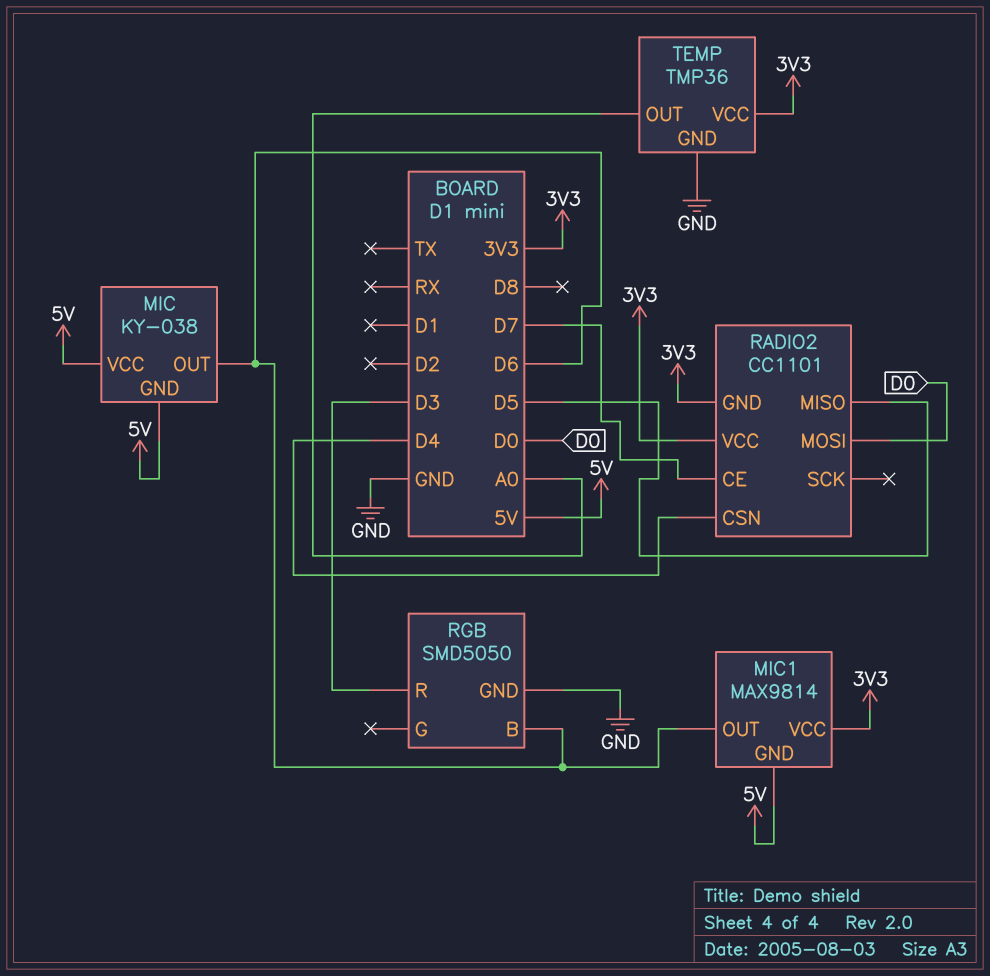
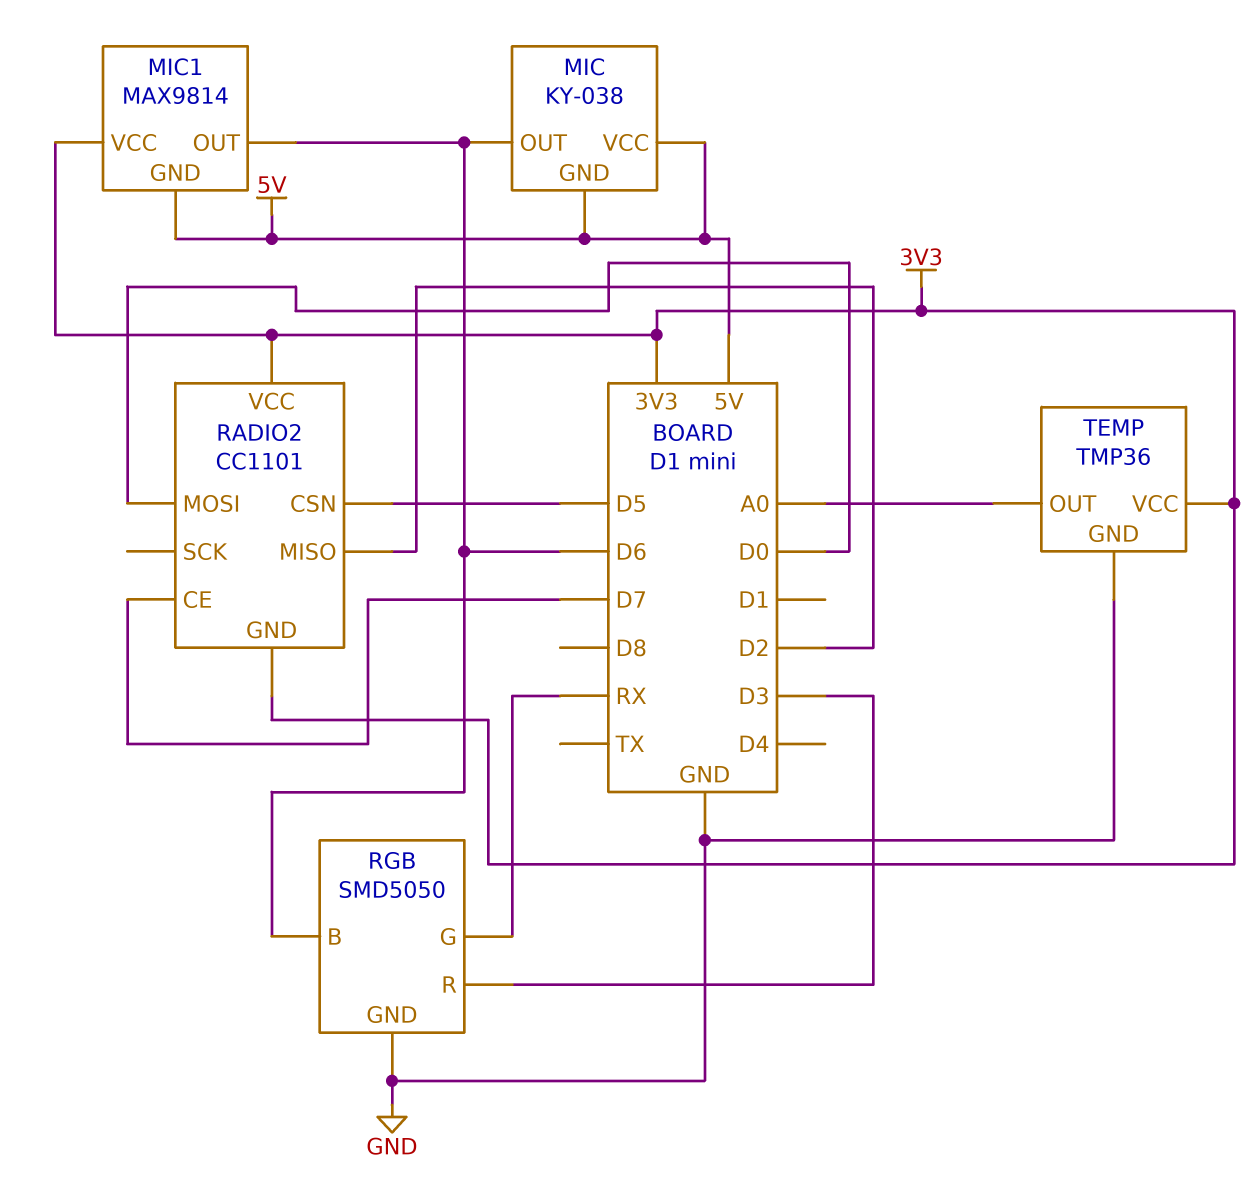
RADIO2 pin CSN: D4 -> D5
RADIO2 pin MISO: D5 -> D2
RGB pin G: none -> RX

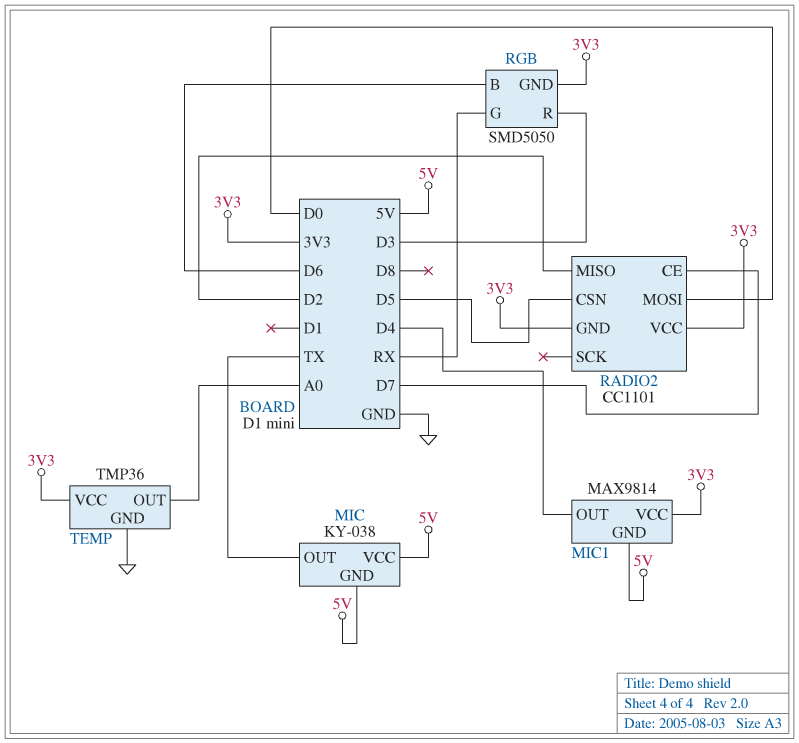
MIC pin OUT: D6 -> TX
MIC1 pin OUT: D6 -> D4
RGB pin GND: GND -> 3V3

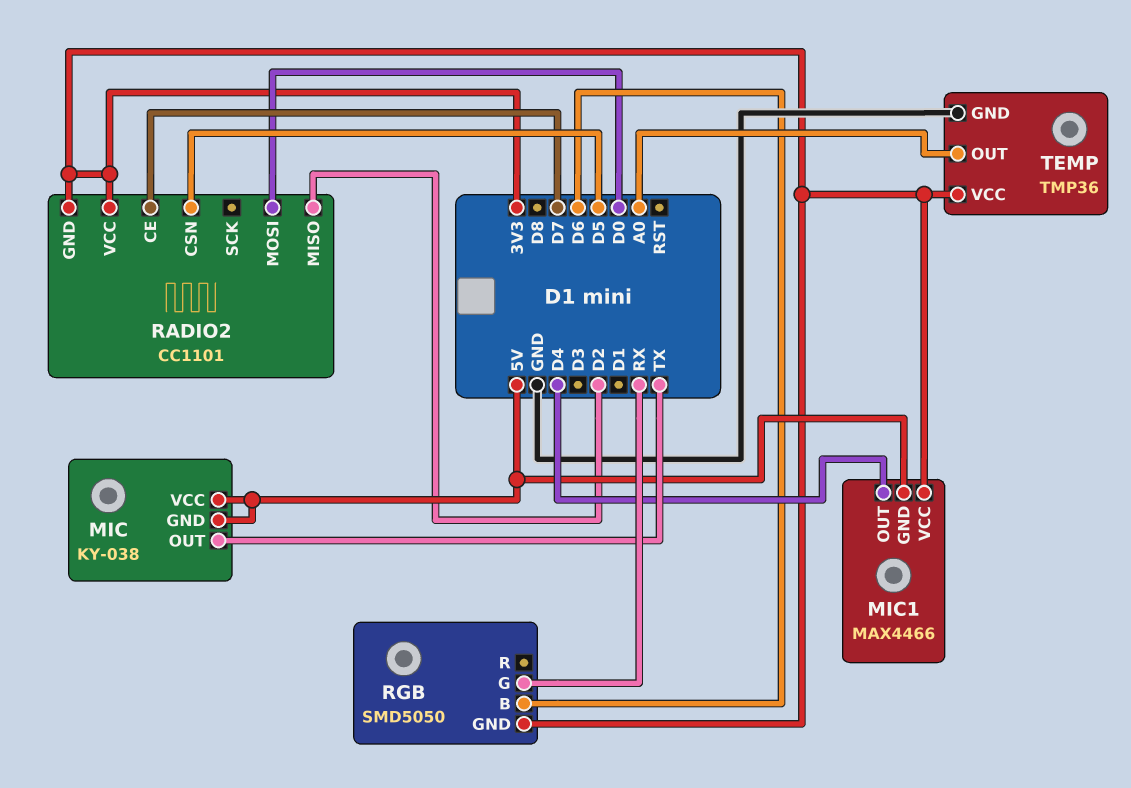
MIC1: MAX9814 -> MAX4466
RGB pin R: D3 -> none

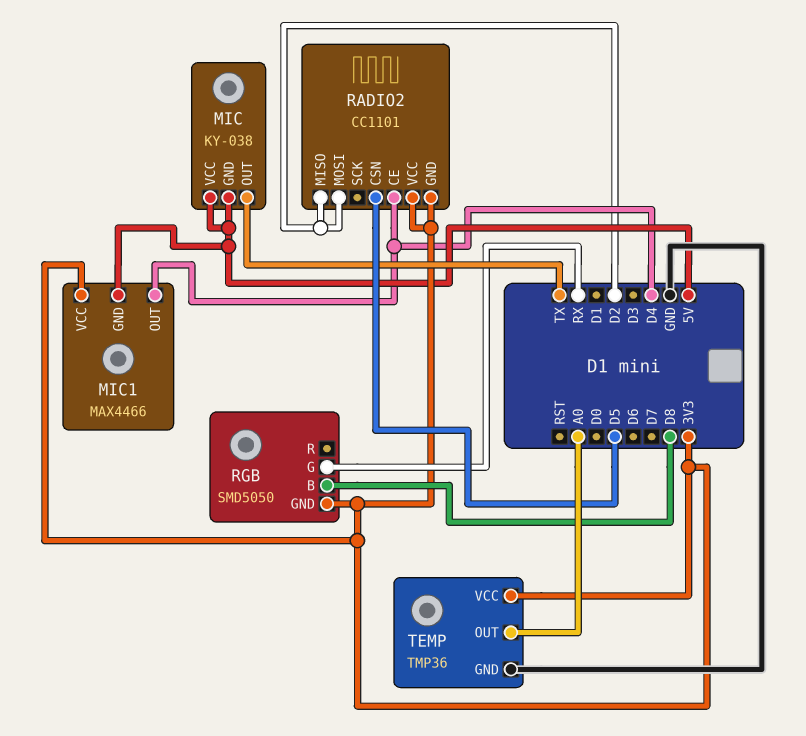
RADIO2 pin CE: D7 -> D4
RADIO2 pin MOSI: D0 -> D2
RGB pin B: D6 -> D8

